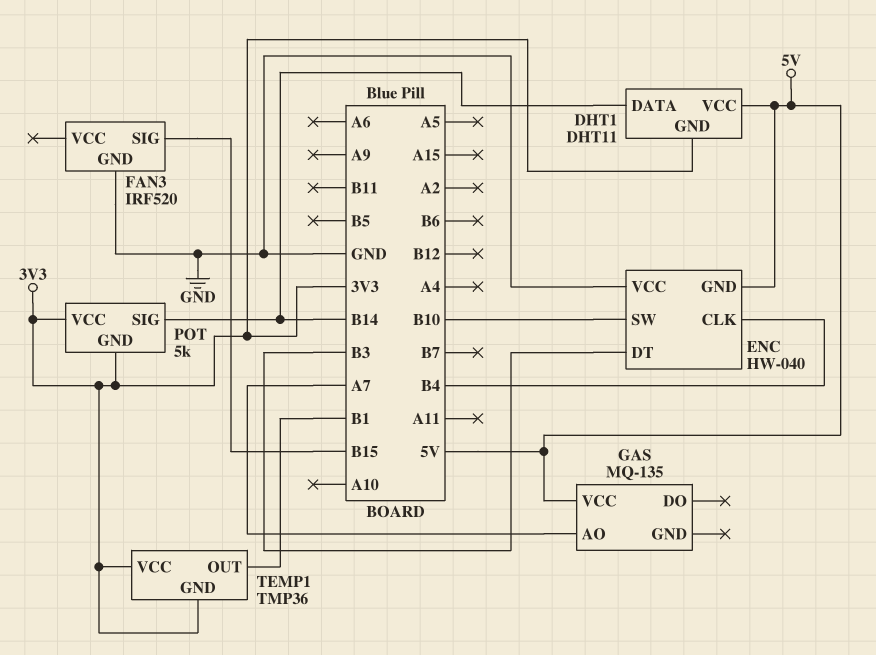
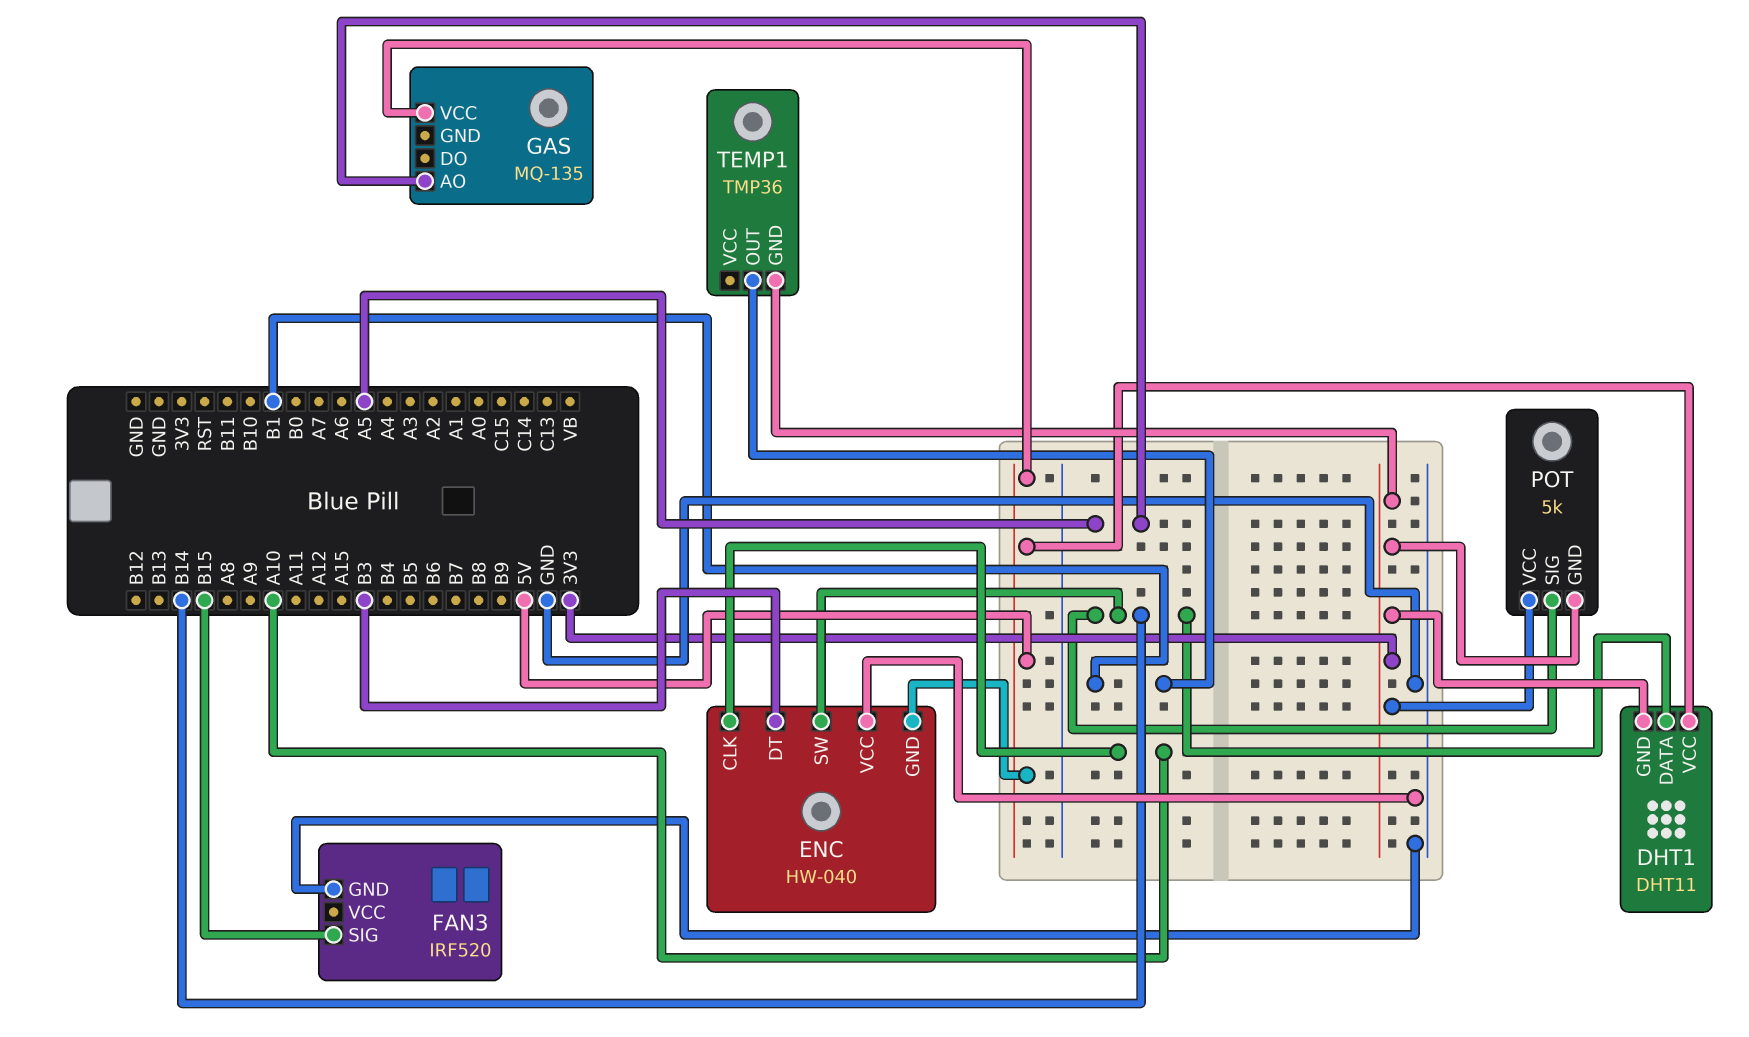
ENC pin CLK: B4 -> A10
ENC pin SW: B10 -> B14
GAS pin AO: A7 -> A5
TEMP1 pin VCC: 3V3 -> none

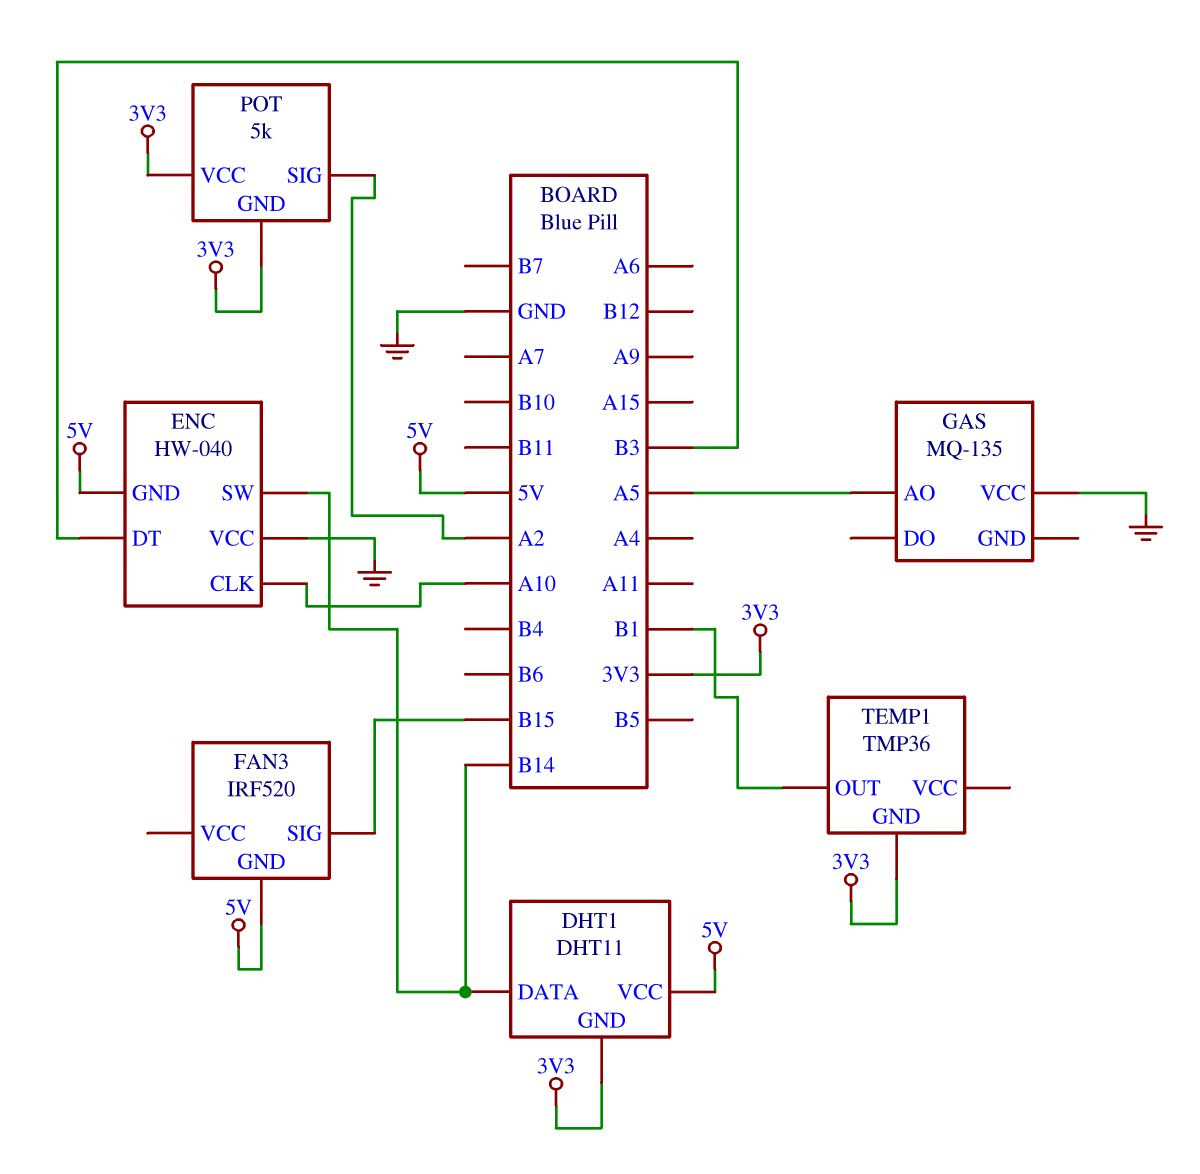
FAN3 pin GND: GND -> 5V
GAS pin VCC: 5V -> GND
POT pin SIG: B14 -> A2

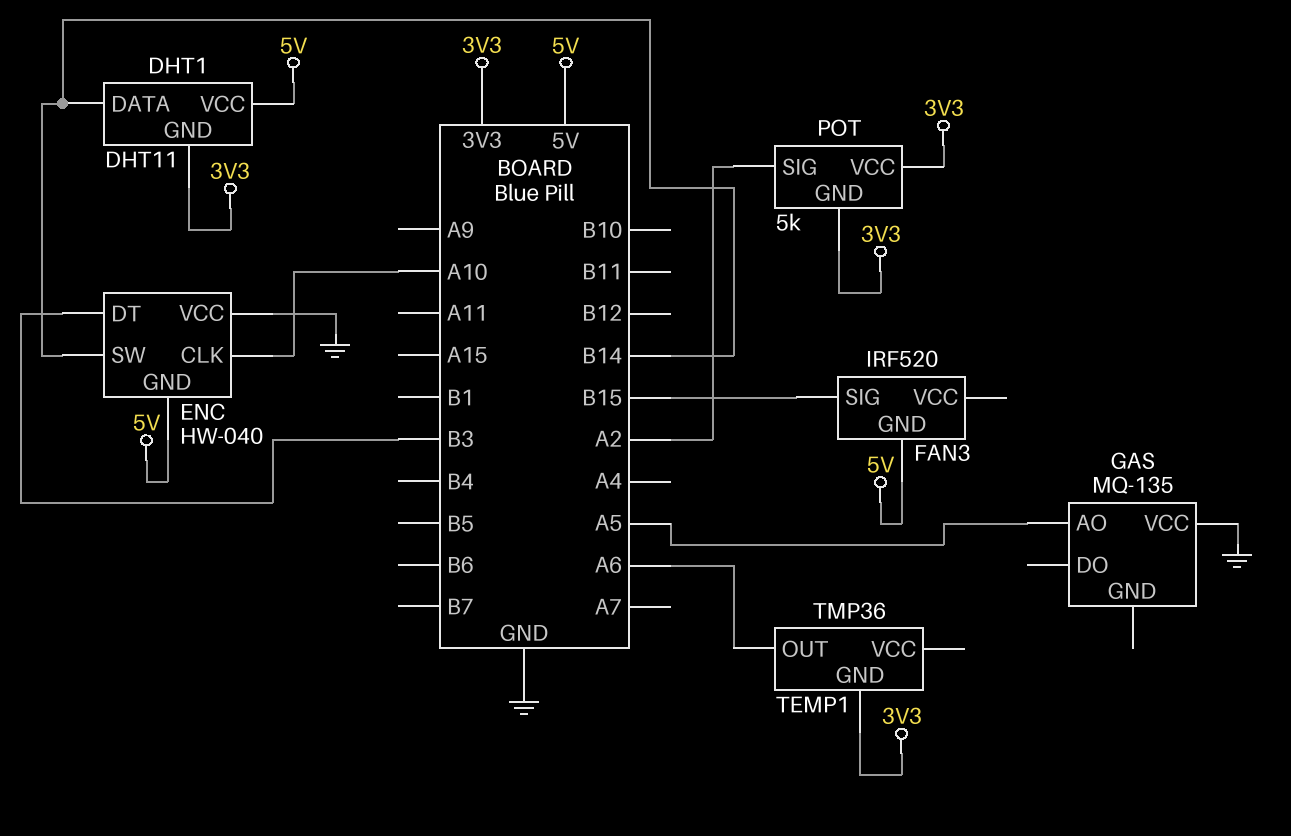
TEMP1 pin OUT: B1 -> A6

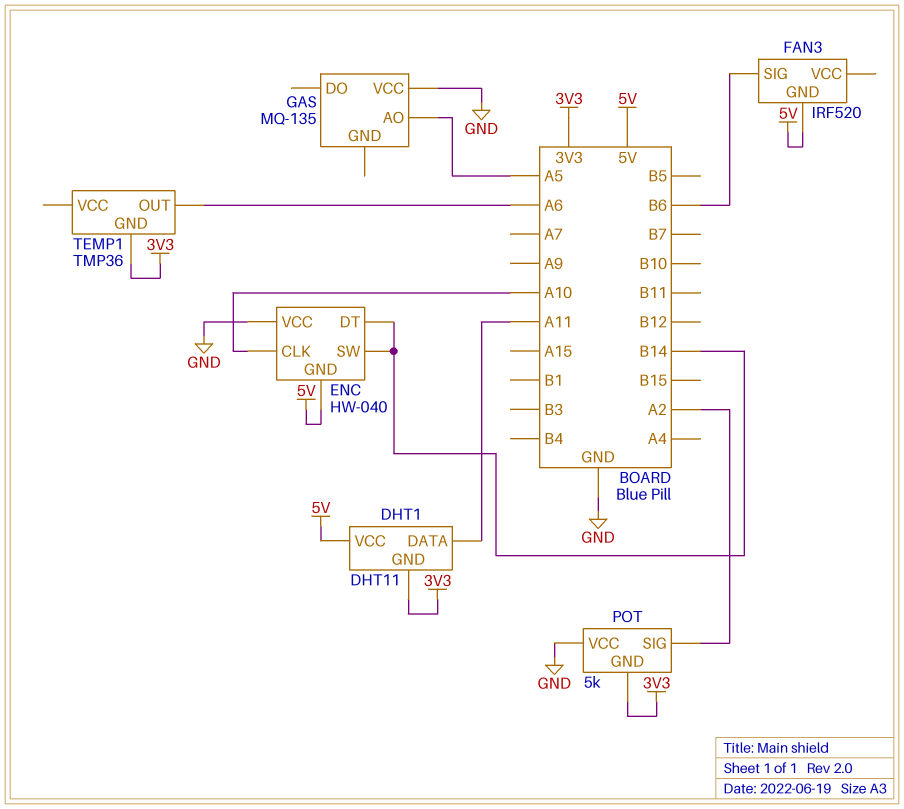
DHT1 pin DATA: B14 -> A11
ENC pin DT: B3 -> B14
FAN3 pin SIG: B15 -> B6
POT pin VCC: 3V3 -> GND

